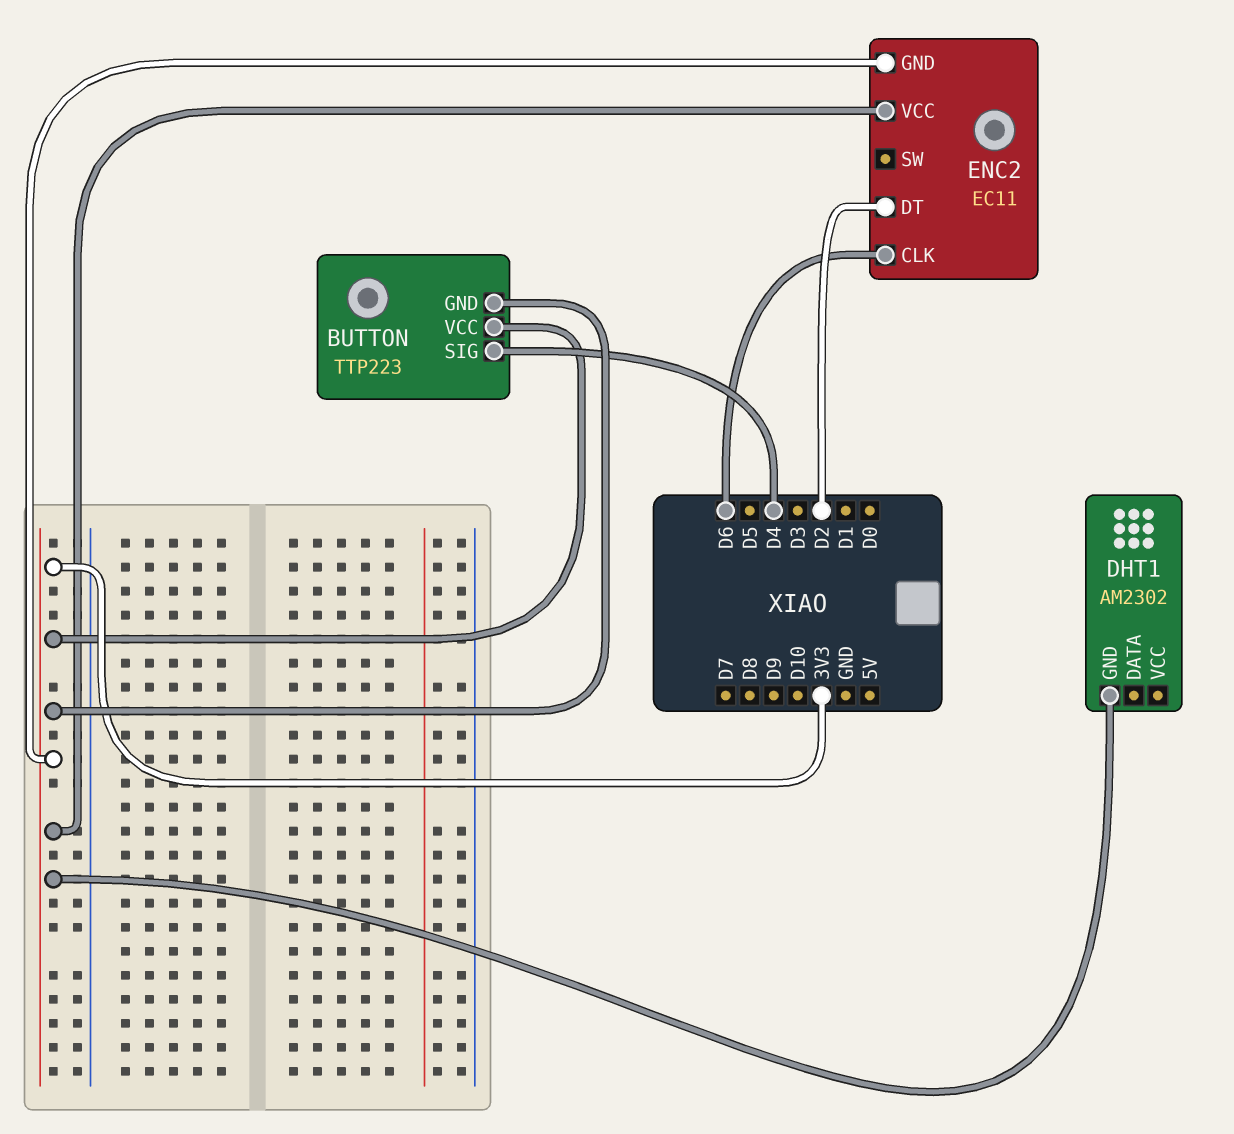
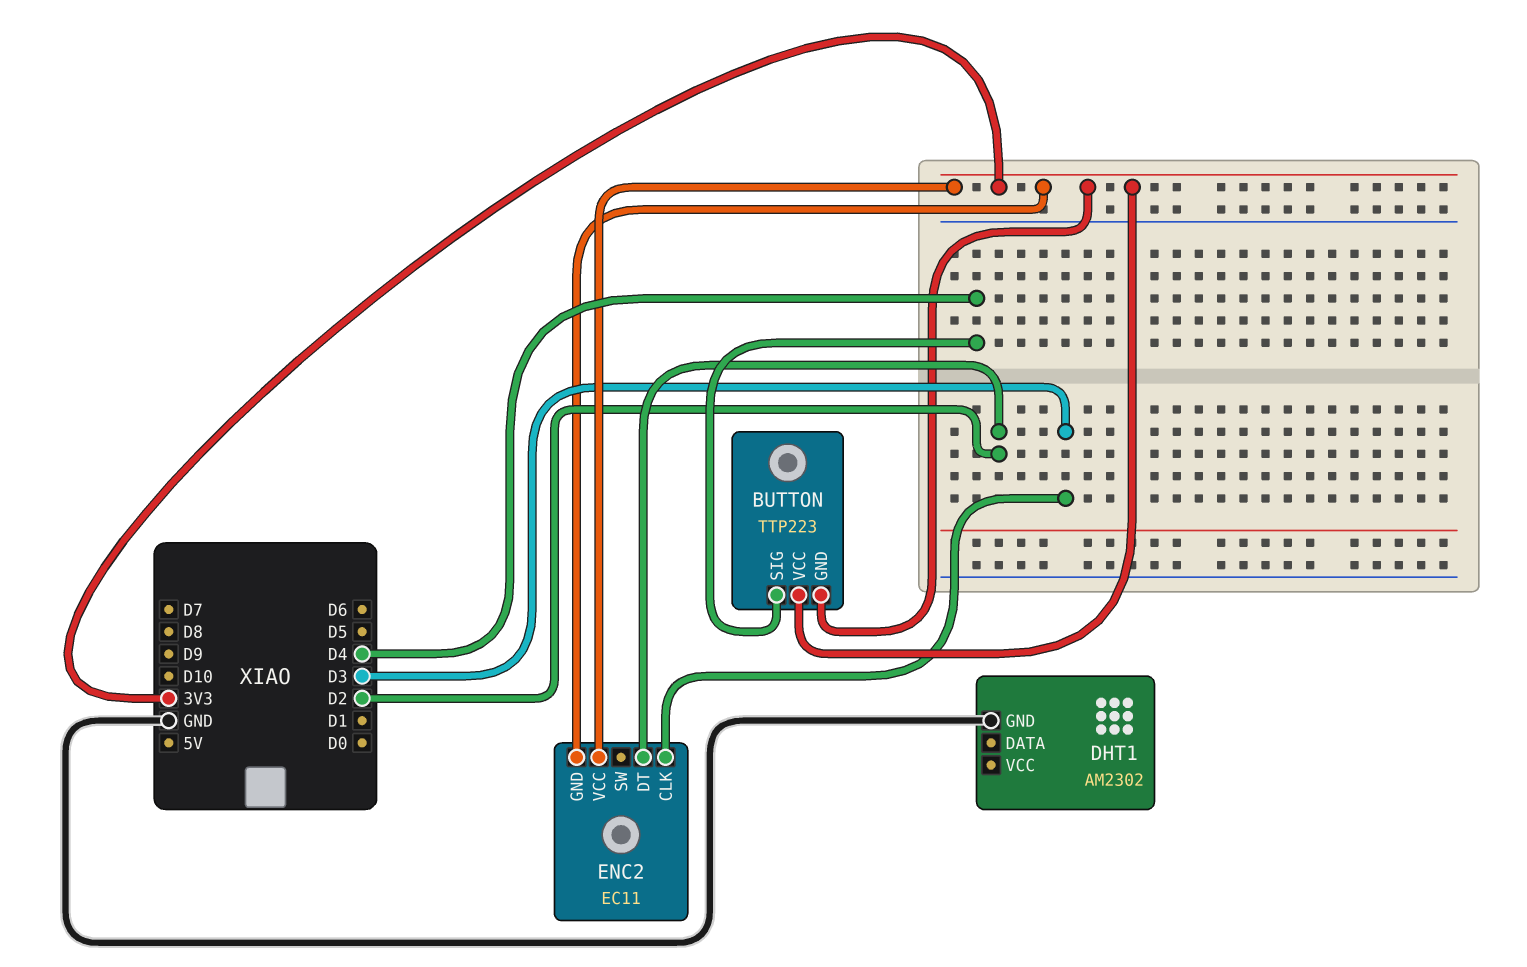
DHT1 pin GND: 3V3 -> GND
ENC2 pin CLK: D6 -> D3

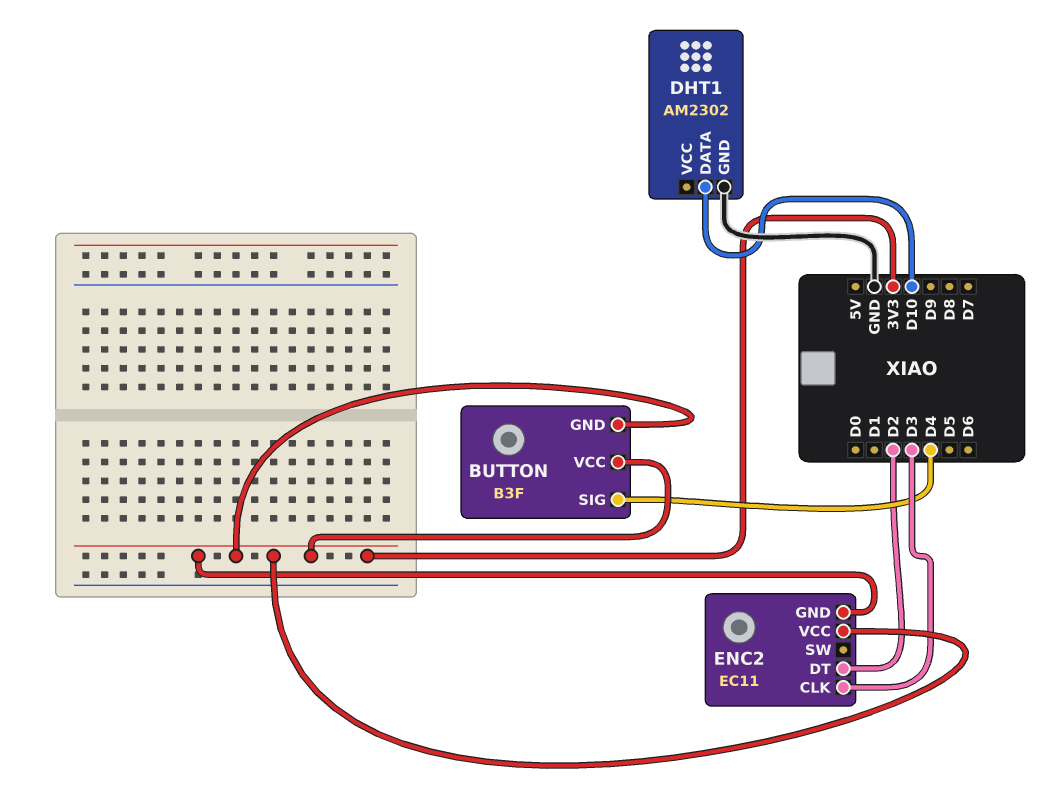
BUTTON: TTP223 -> B3F
DHT1 pin DATA: none -> D10

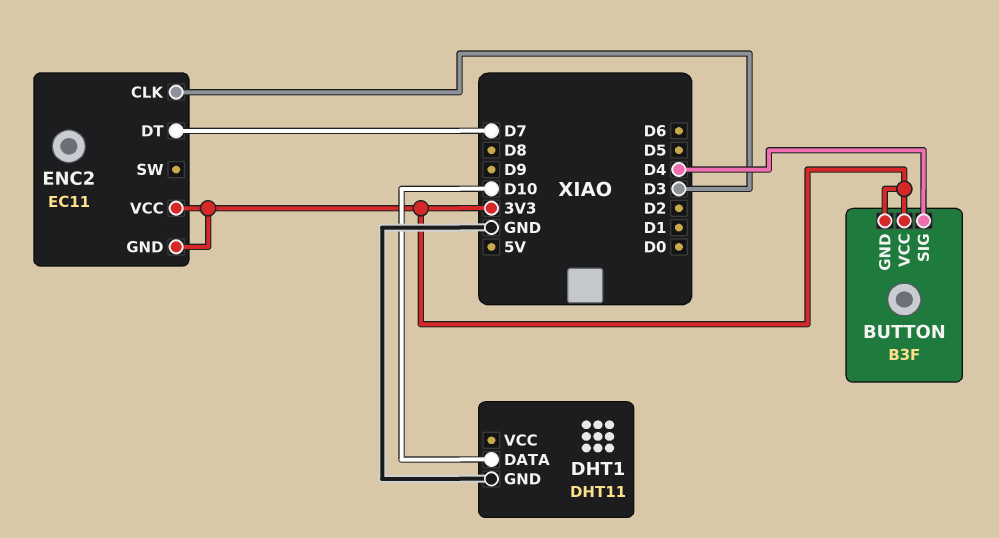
DHT1: AM2302 -> DHT11
ENC2 pin DT: D2 -> D7

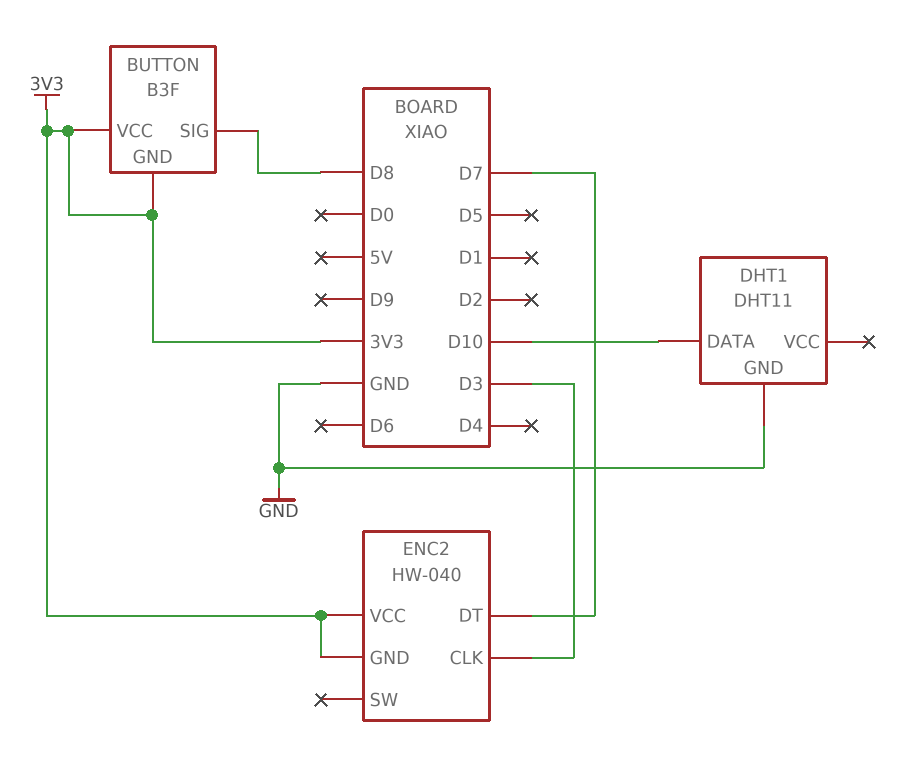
BUTTON pin SIG: D4 -> D8
ENC2: EC11 -> HW-040

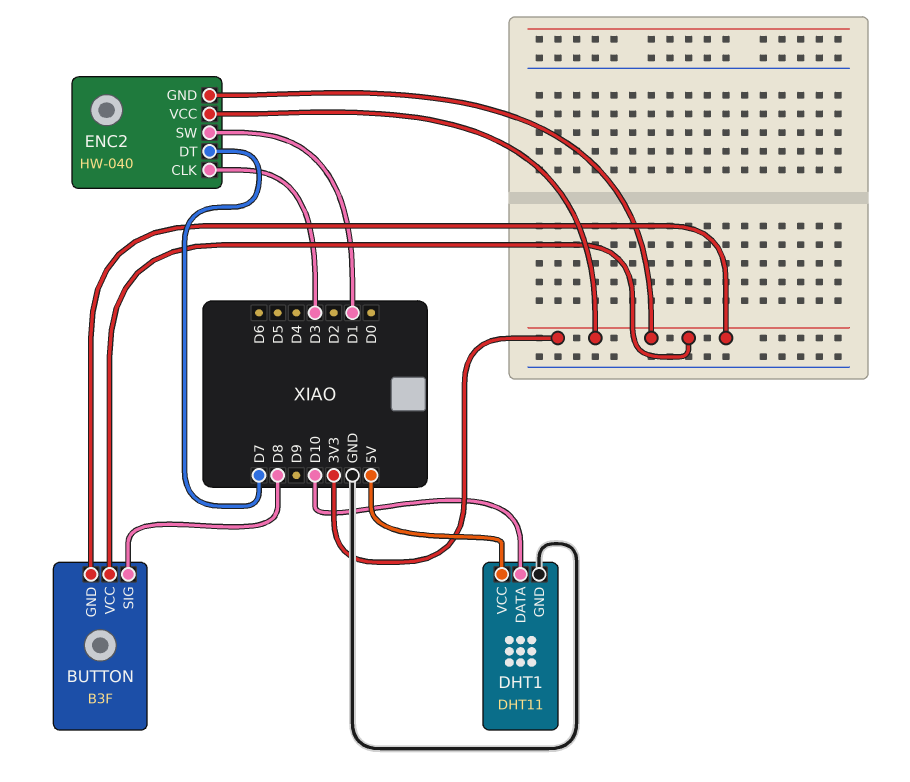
DHT1 pin VCC: none -> 5V
ENC2 pin SW: none -> D1

